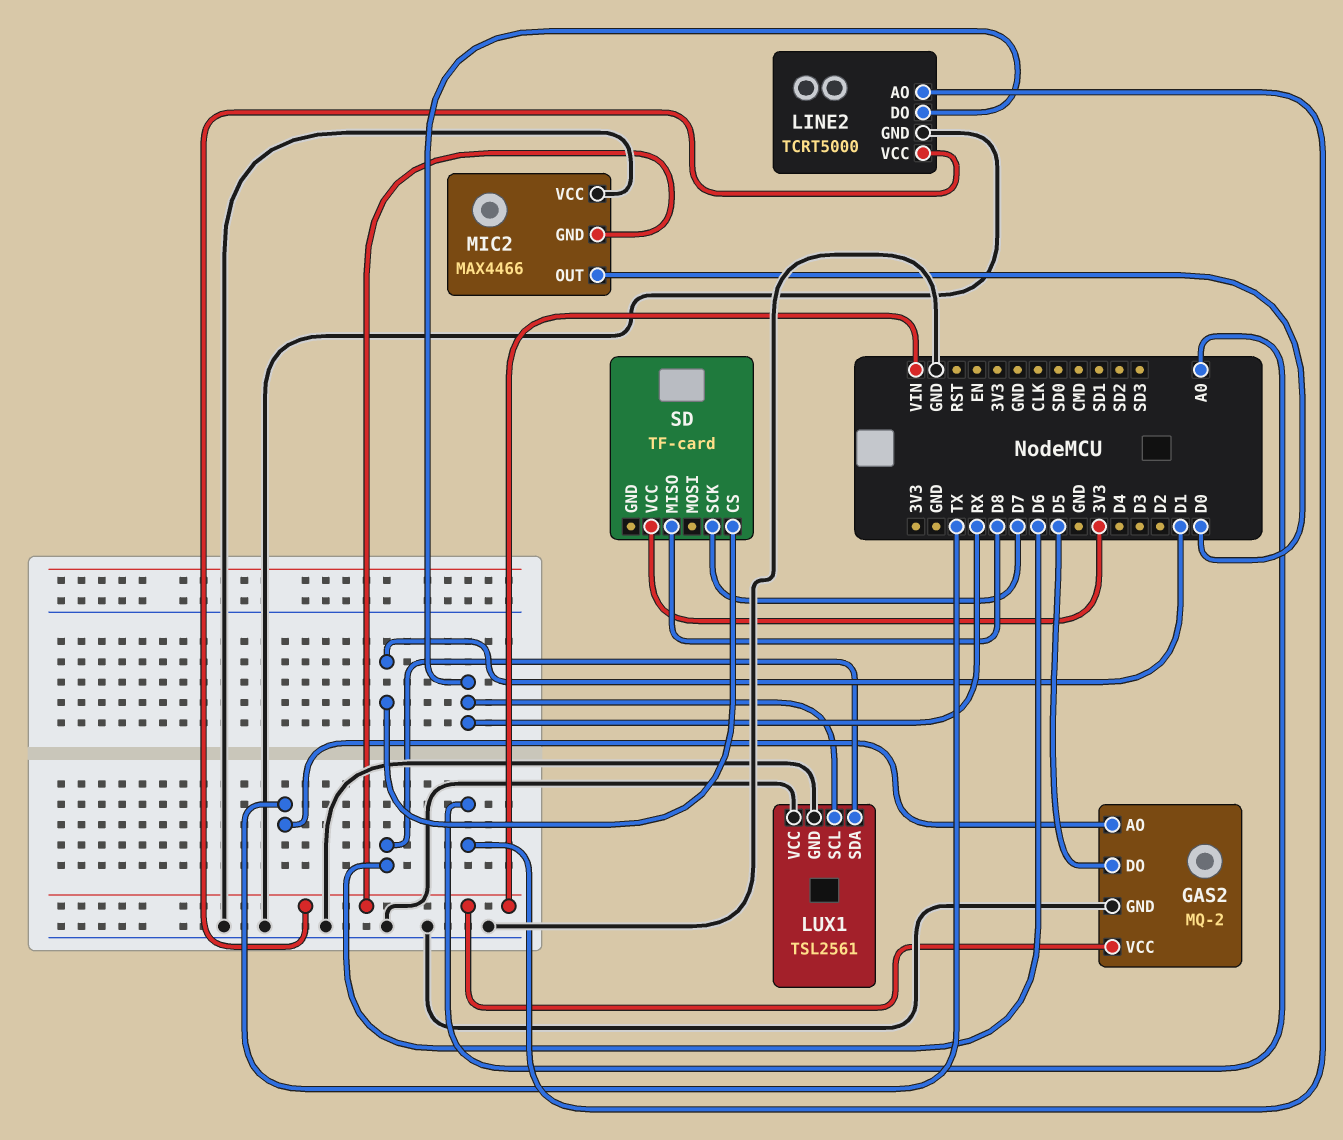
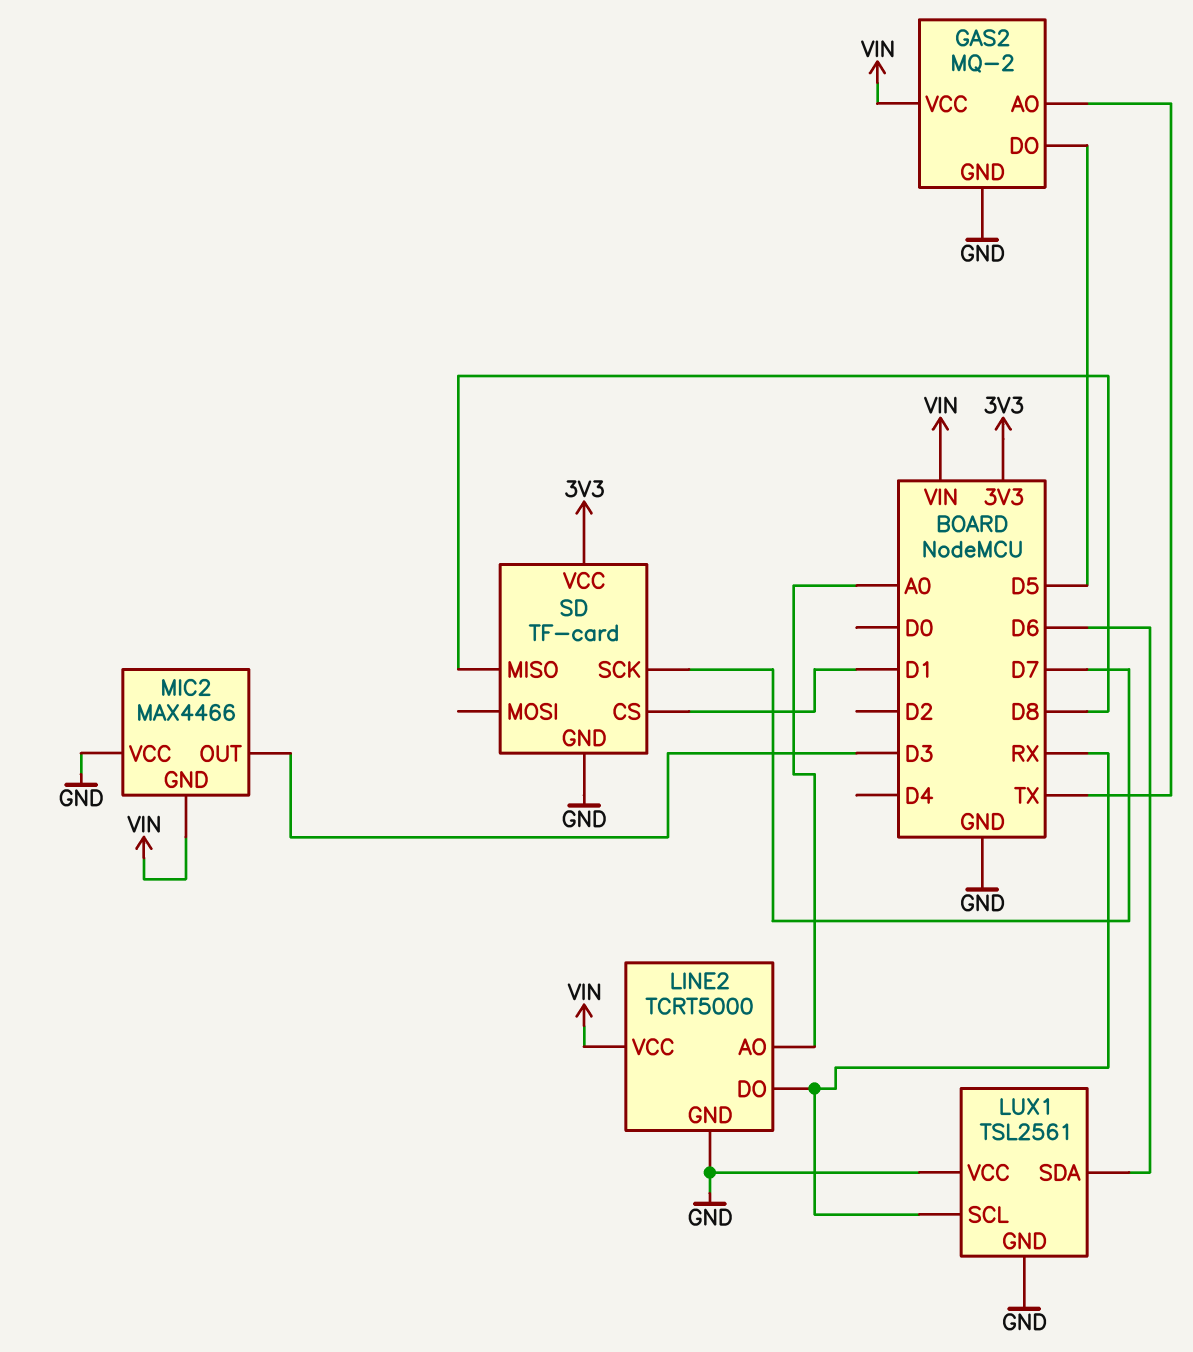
MIC2 pin OUT: D0 -> D3
SD pin GND: none -> GND

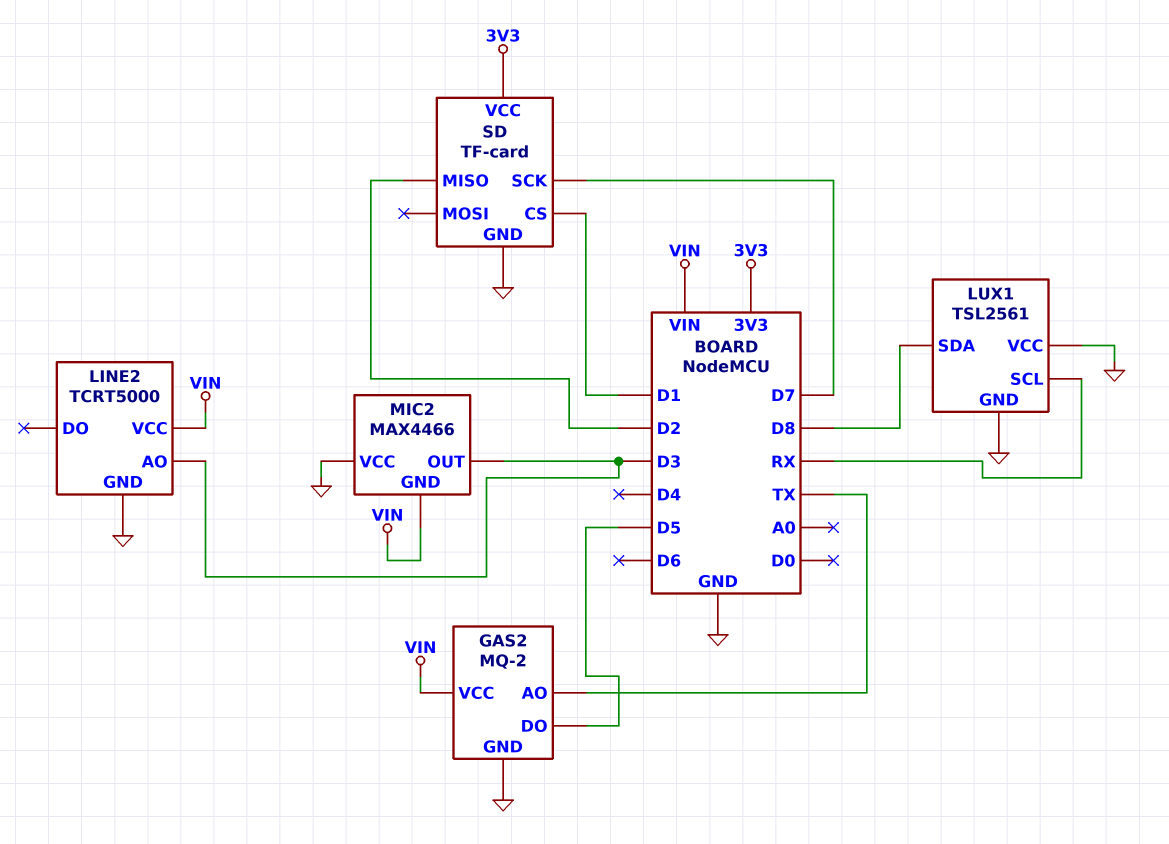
LINE2 pin AO: A0 -> D3
LINE2 pin DO: RX -> none
LUX1 pin SDA: D6 -> D8
SD pin MISO: D8 -> D2

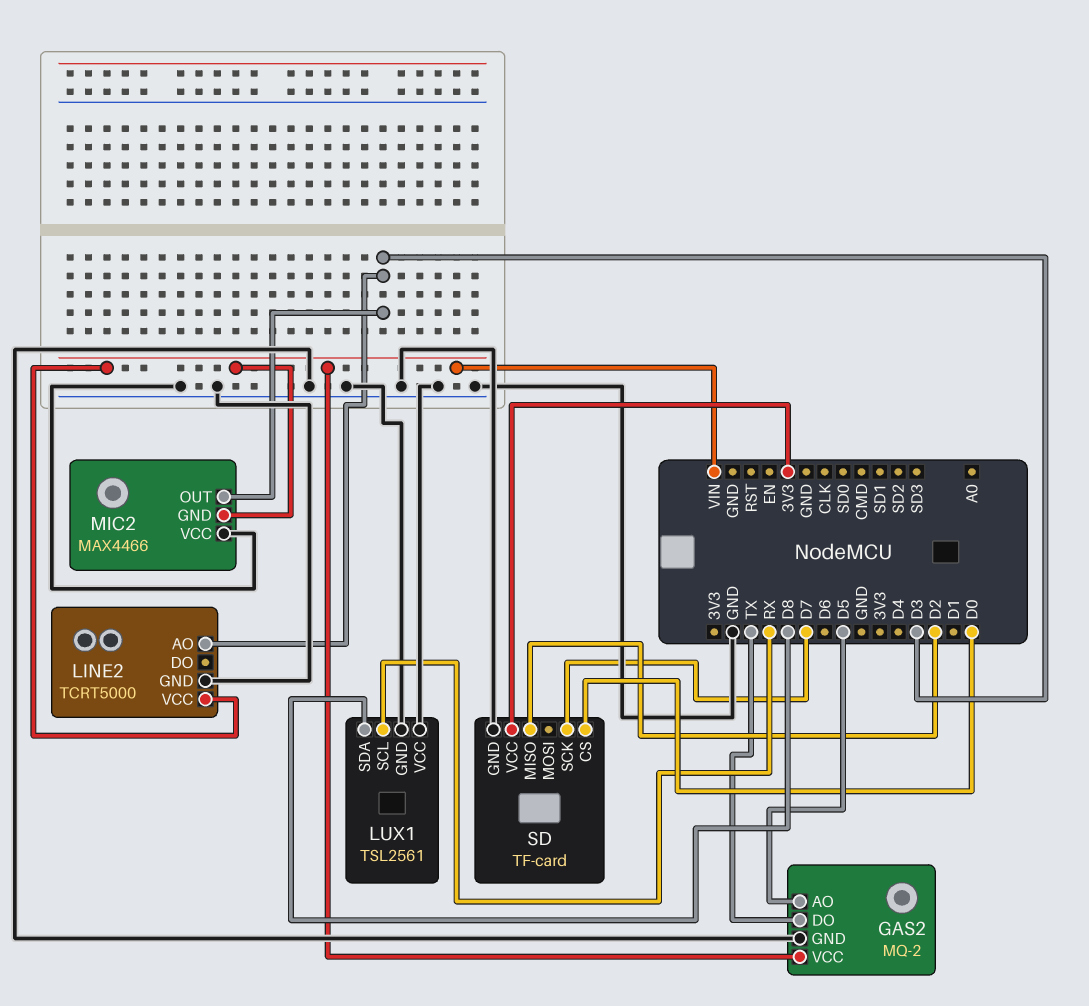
GAS2 pin AO: TX -> D5
GAS2 pin DO: D5 -> TX
SD pin CS: D1 -> D0

